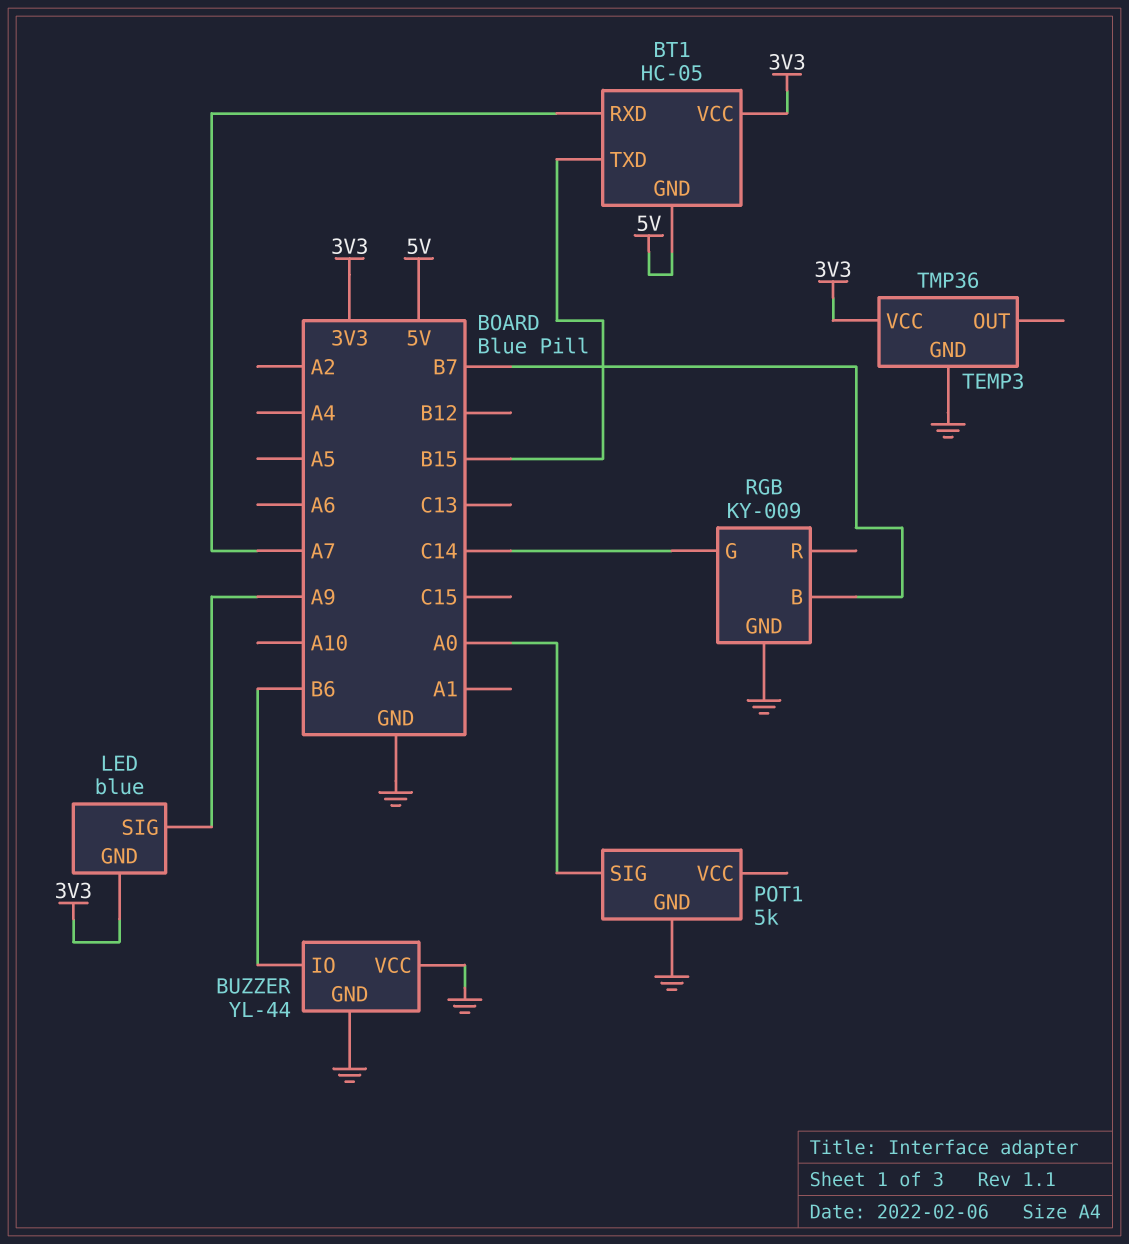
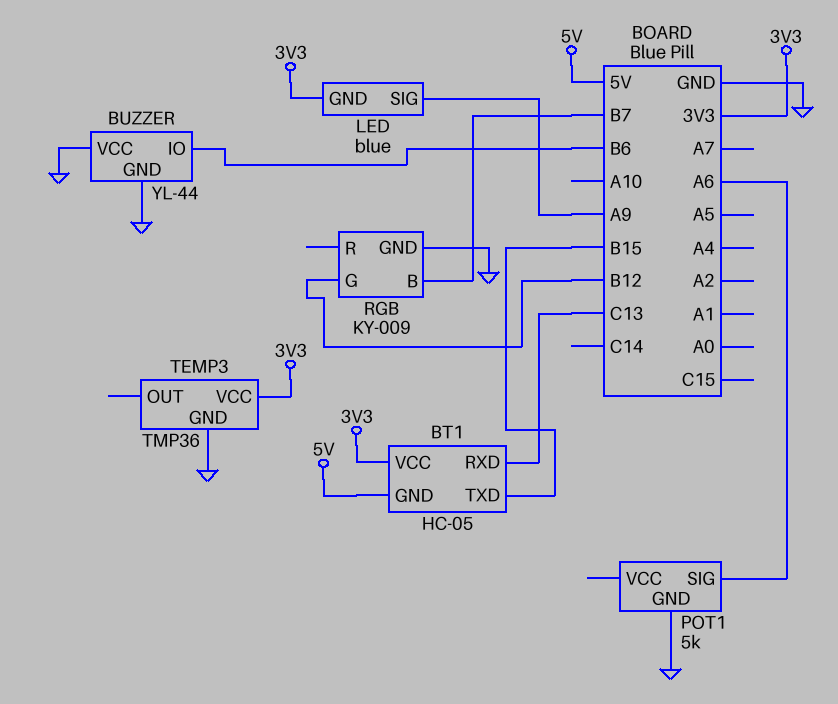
BT1 pin RXD: A7 -> C13
POT1 pin SIG: A0 -> A6
RGB pin G: C14 -> B12

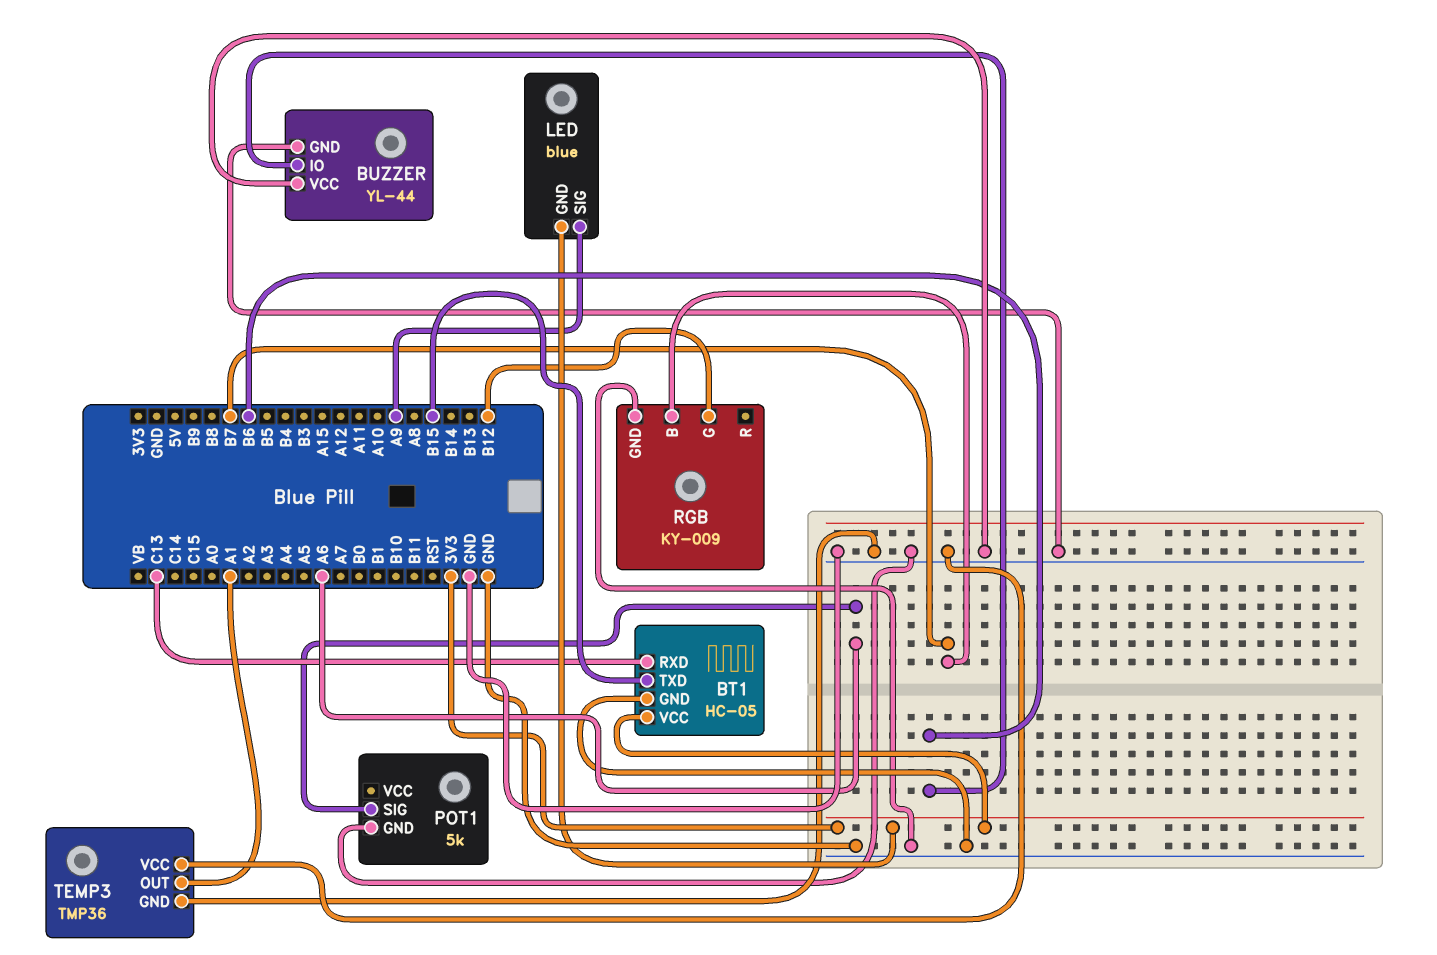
BT1 pin GND: 5V -> GND
TEMP3 pin OUT: none -> A1
TEMP3 pin VCC: 3V3 -> GND

